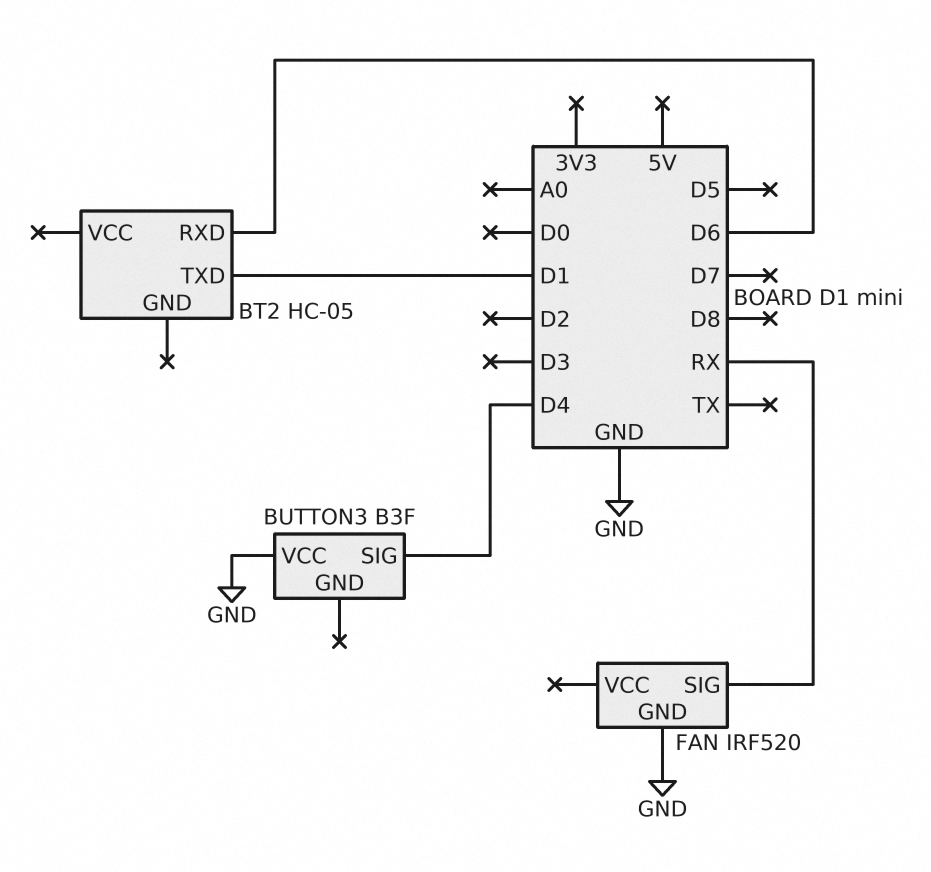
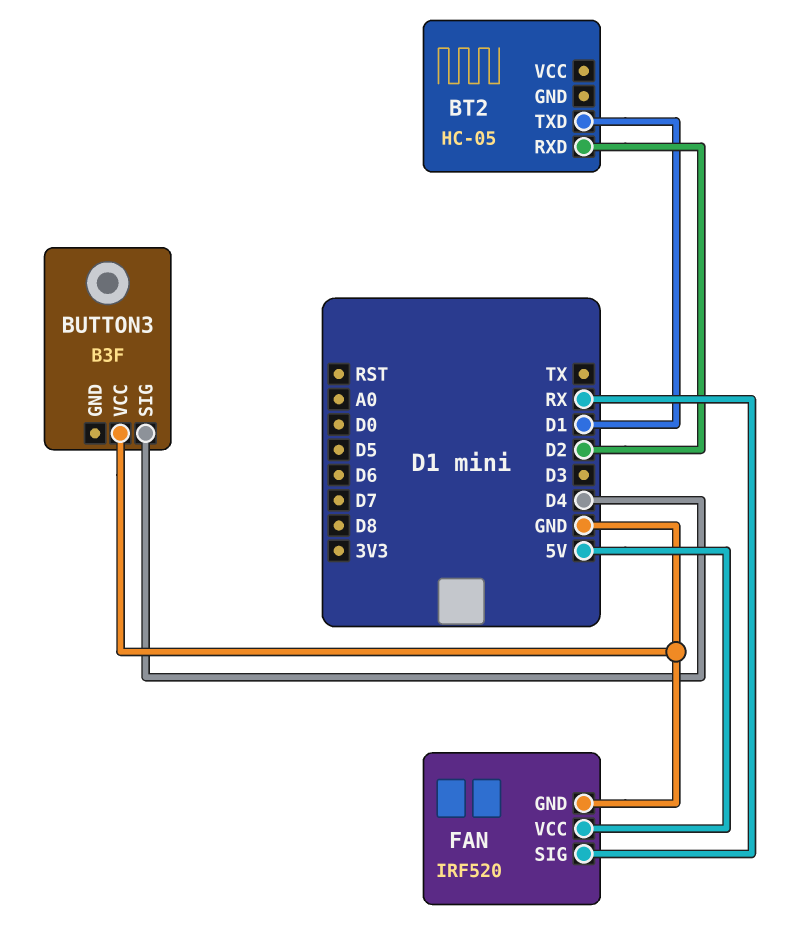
BT2 pin RXD: D6 -> D2
FAN pin VCC: none -> 5V

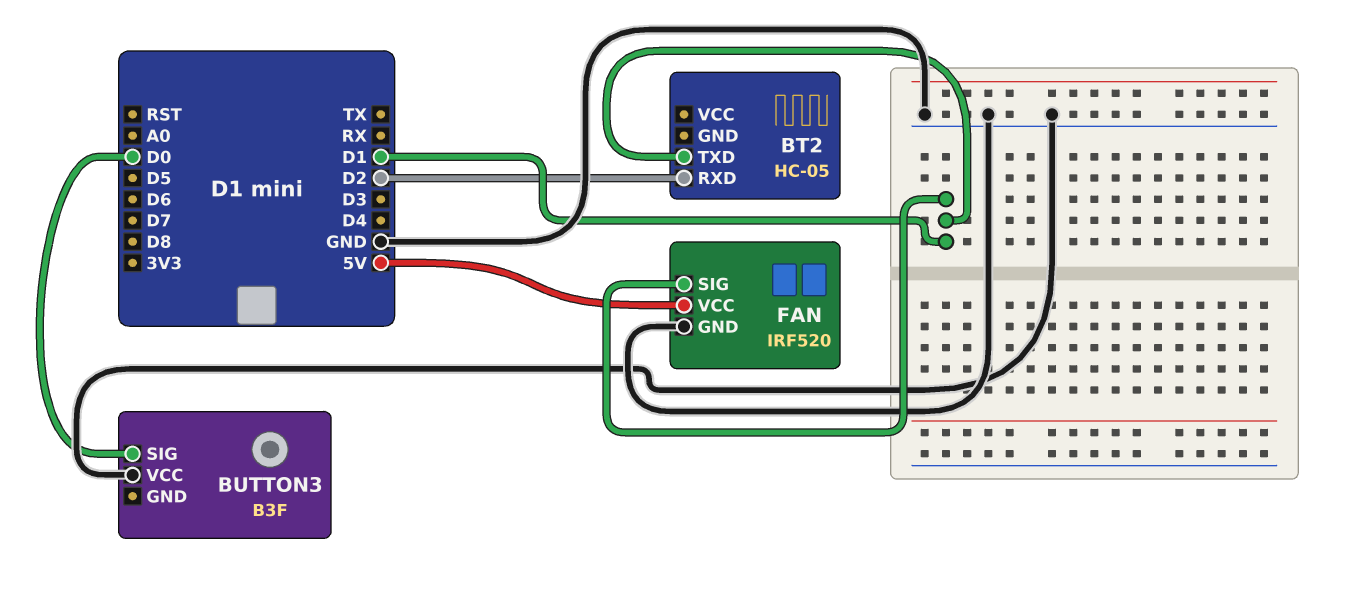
BUTTON3 pin SIG: D4 -> D0
FAN pin SIG: RX -> D1

